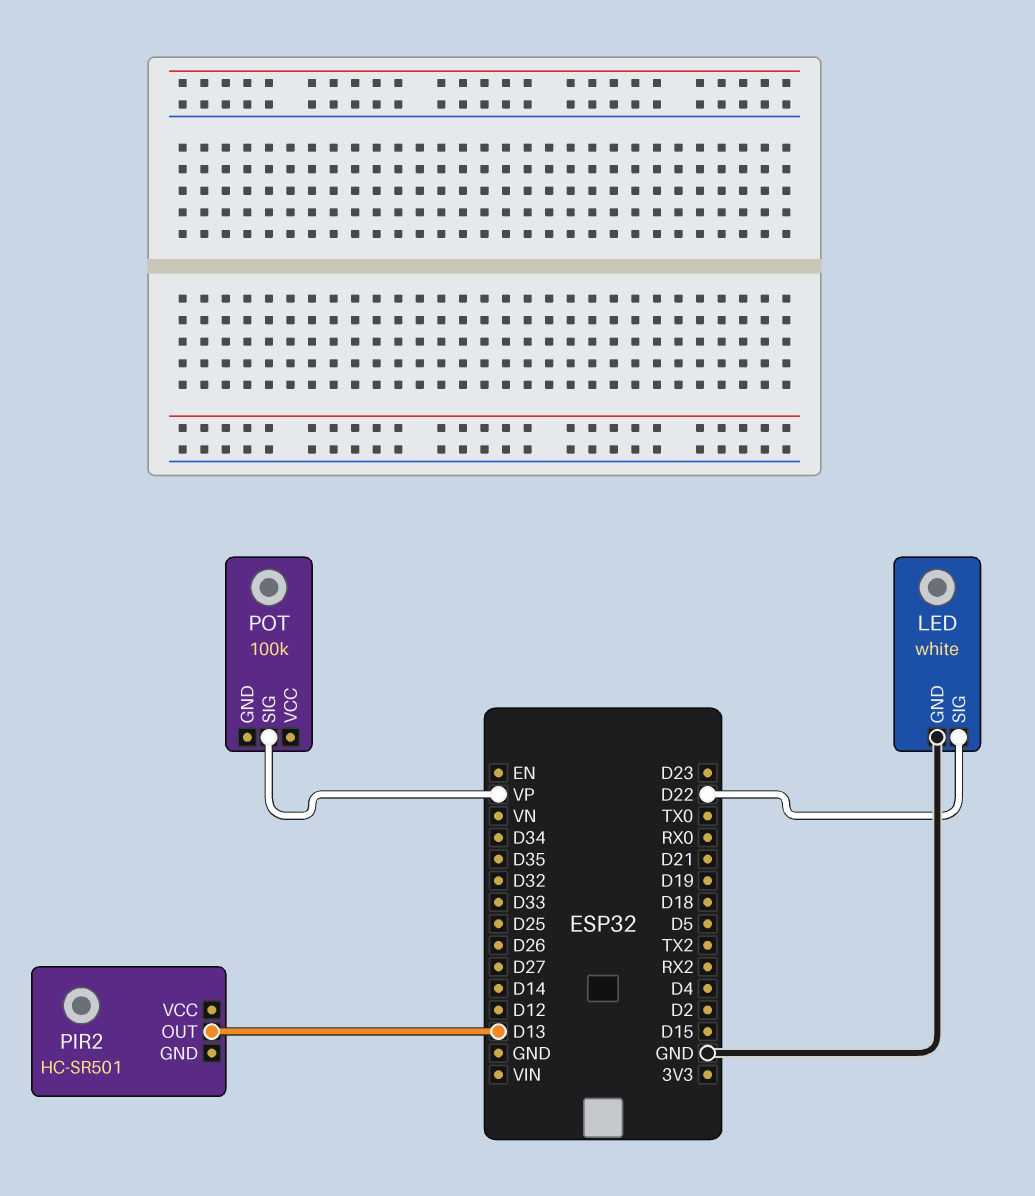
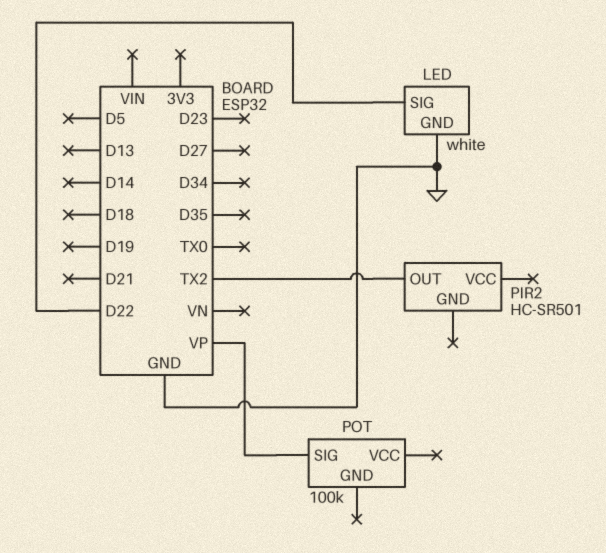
PIR2 pin OUT: D13 -> TX2

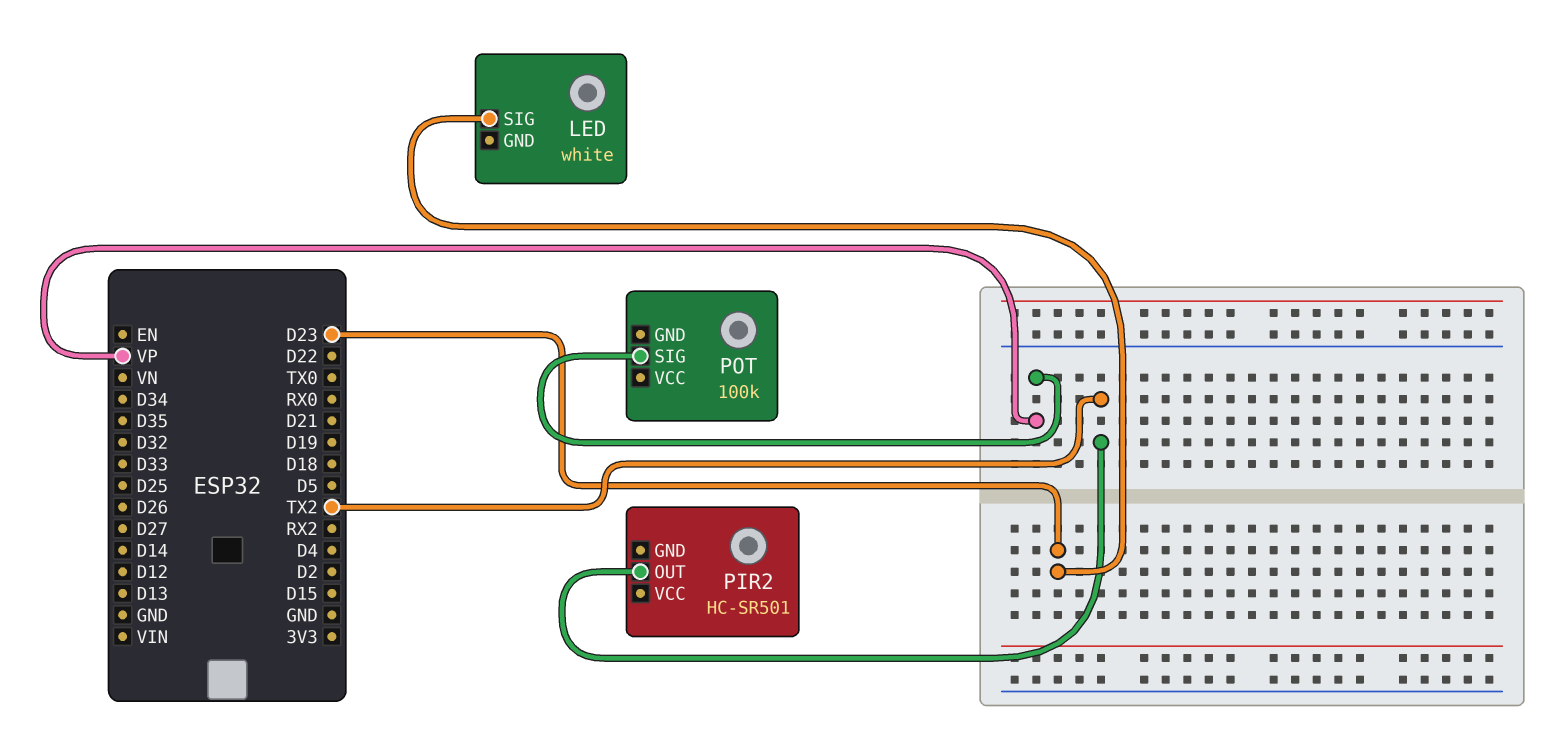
LED pin GND: GND -> none
LED pin SIG: D22 -> D23

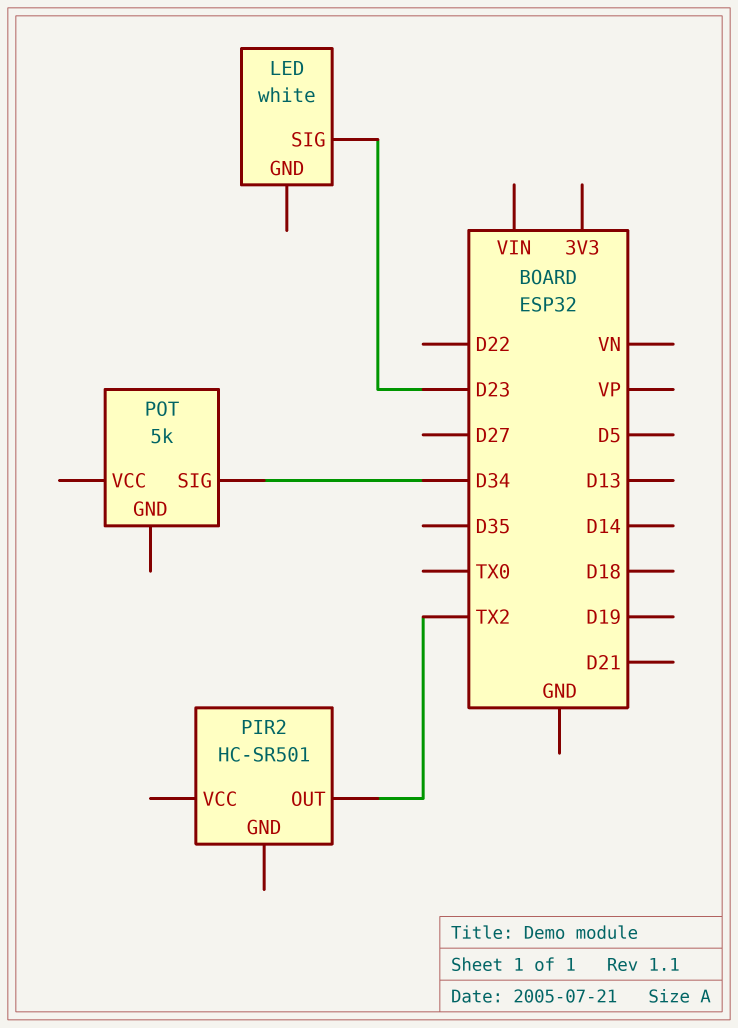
POT: 100k -> 5k
POT pin SIG: VP -> D34

